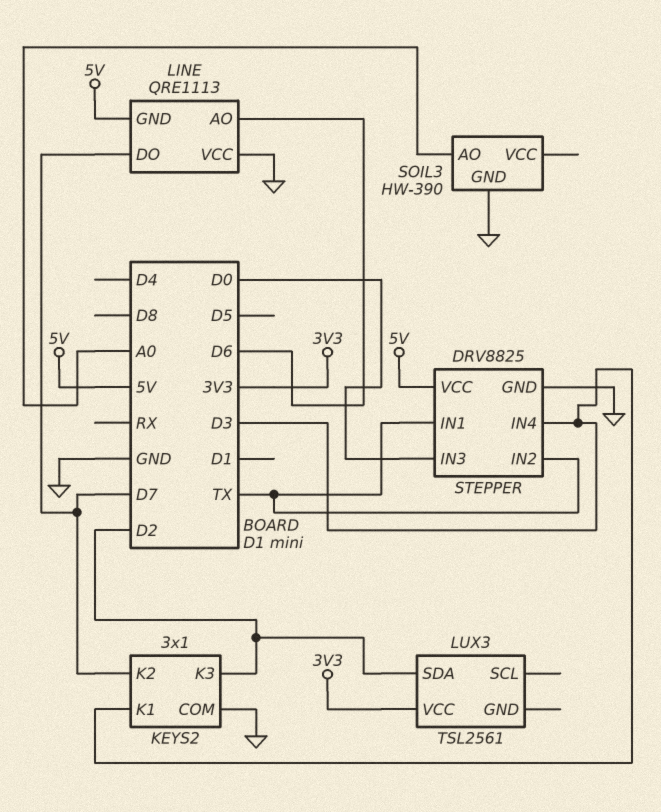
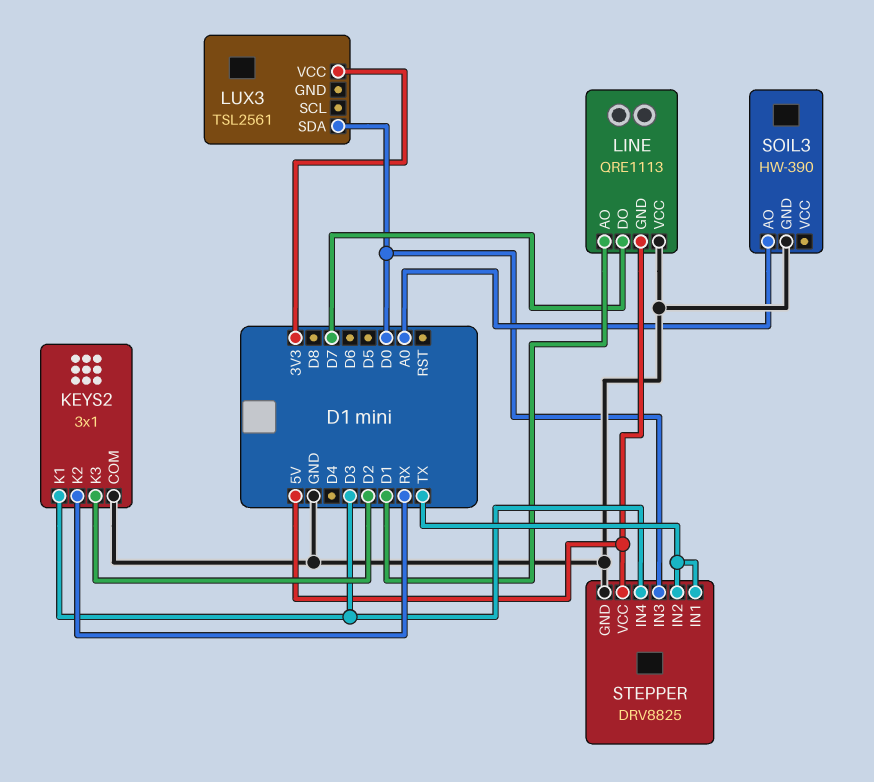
KEYS2 pin K2: D7 -> RX
LINE pin AO: D6 -> D1
LUX3 pin SDA: D2 -> D0

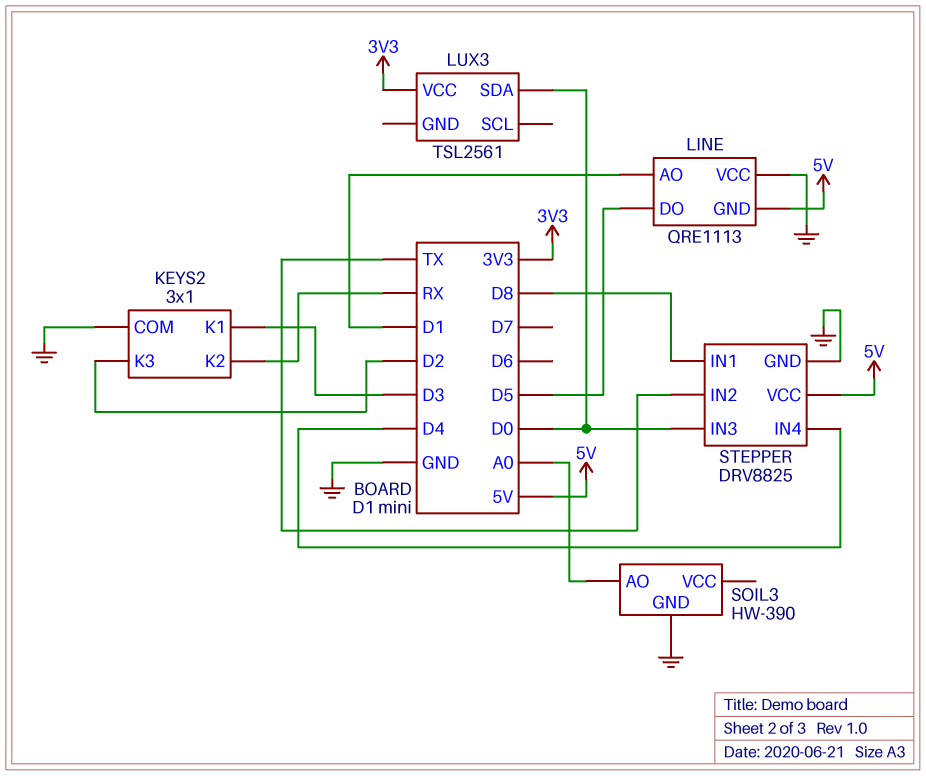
LINE pin DO: D7 -> D5
STEPPER pin IN1: TX -> D8
STEPPER pin IN4: D3 -> D4

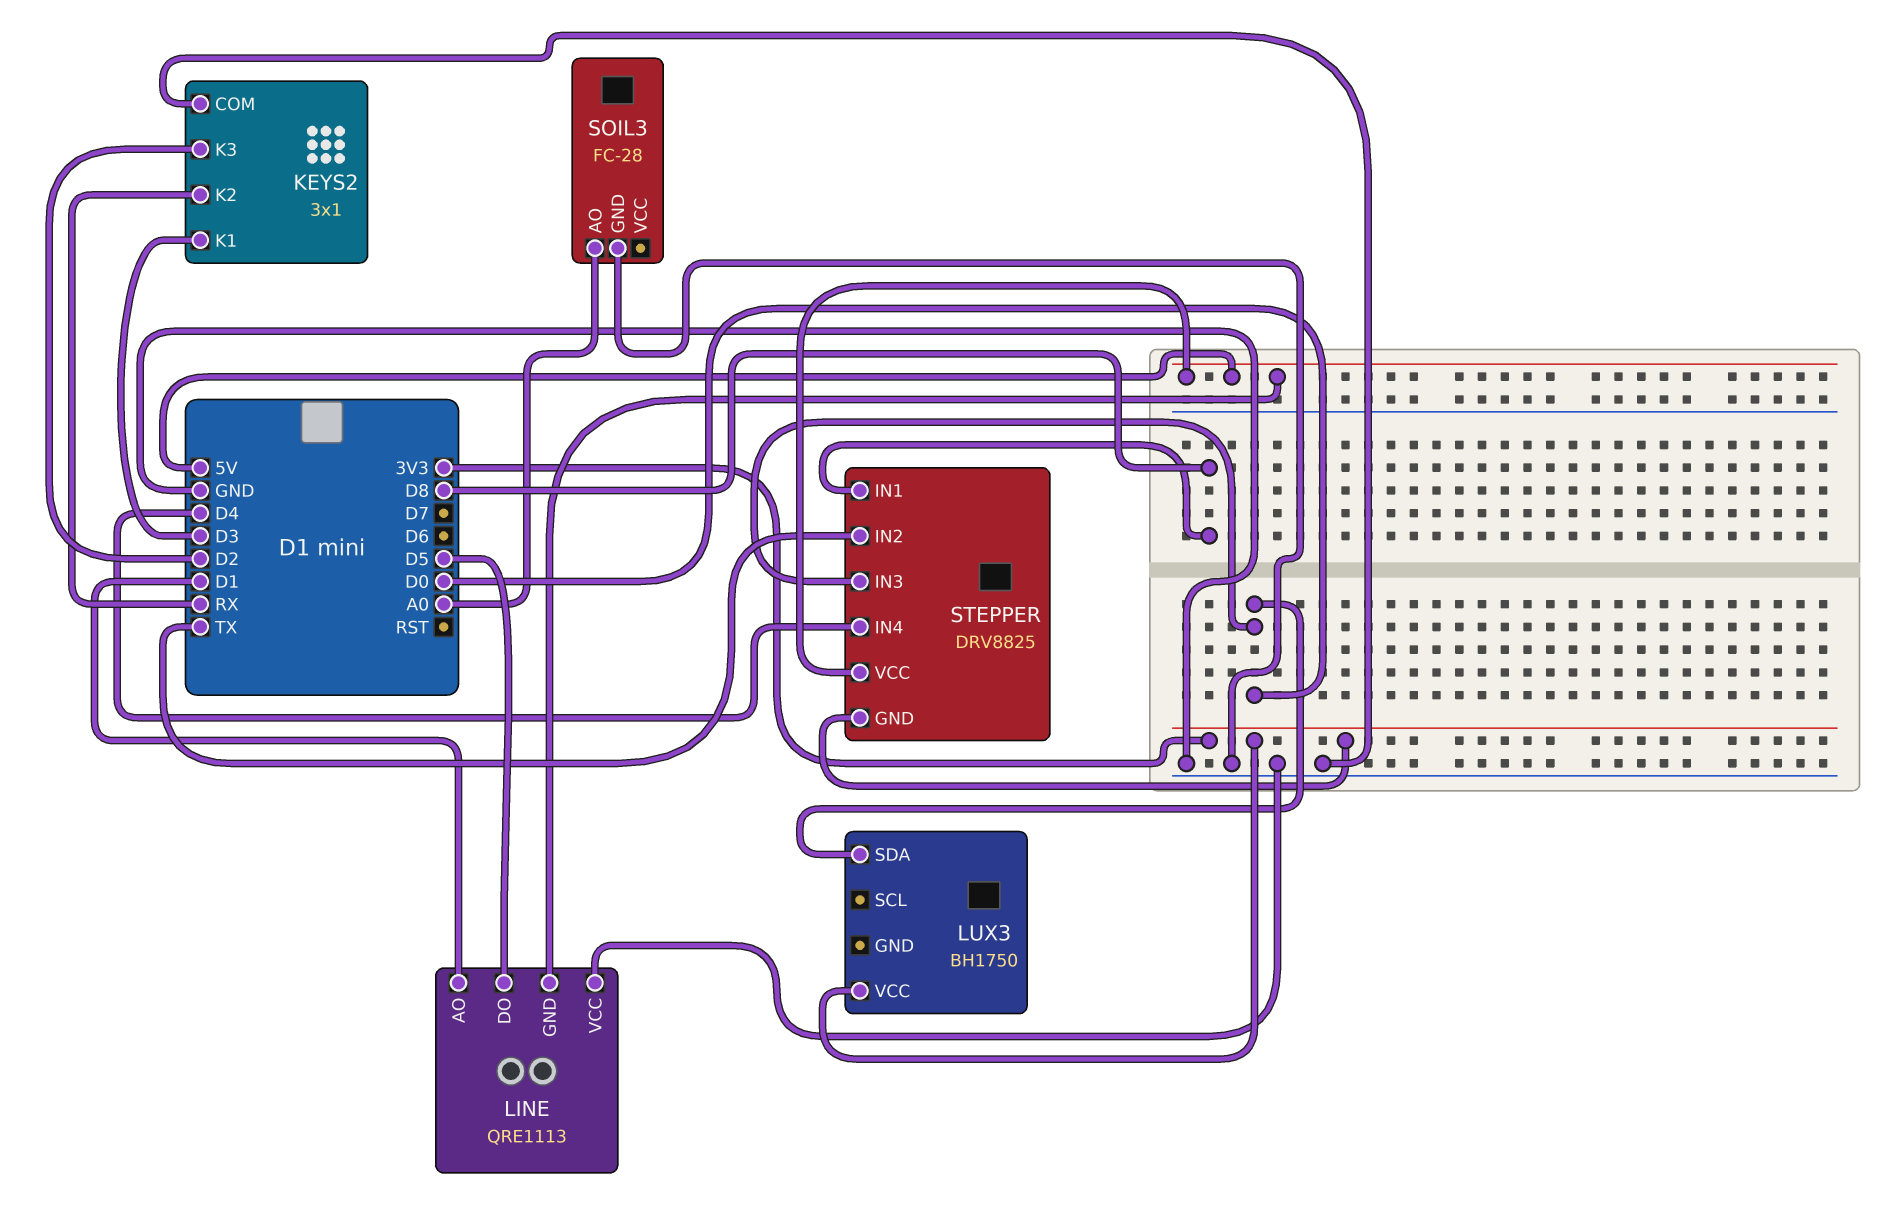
LUX3: TSL2561 -> BH1750
SOIL3: HW-390 -> FC-28
STEPPER pin GND: GND -> 3V3

